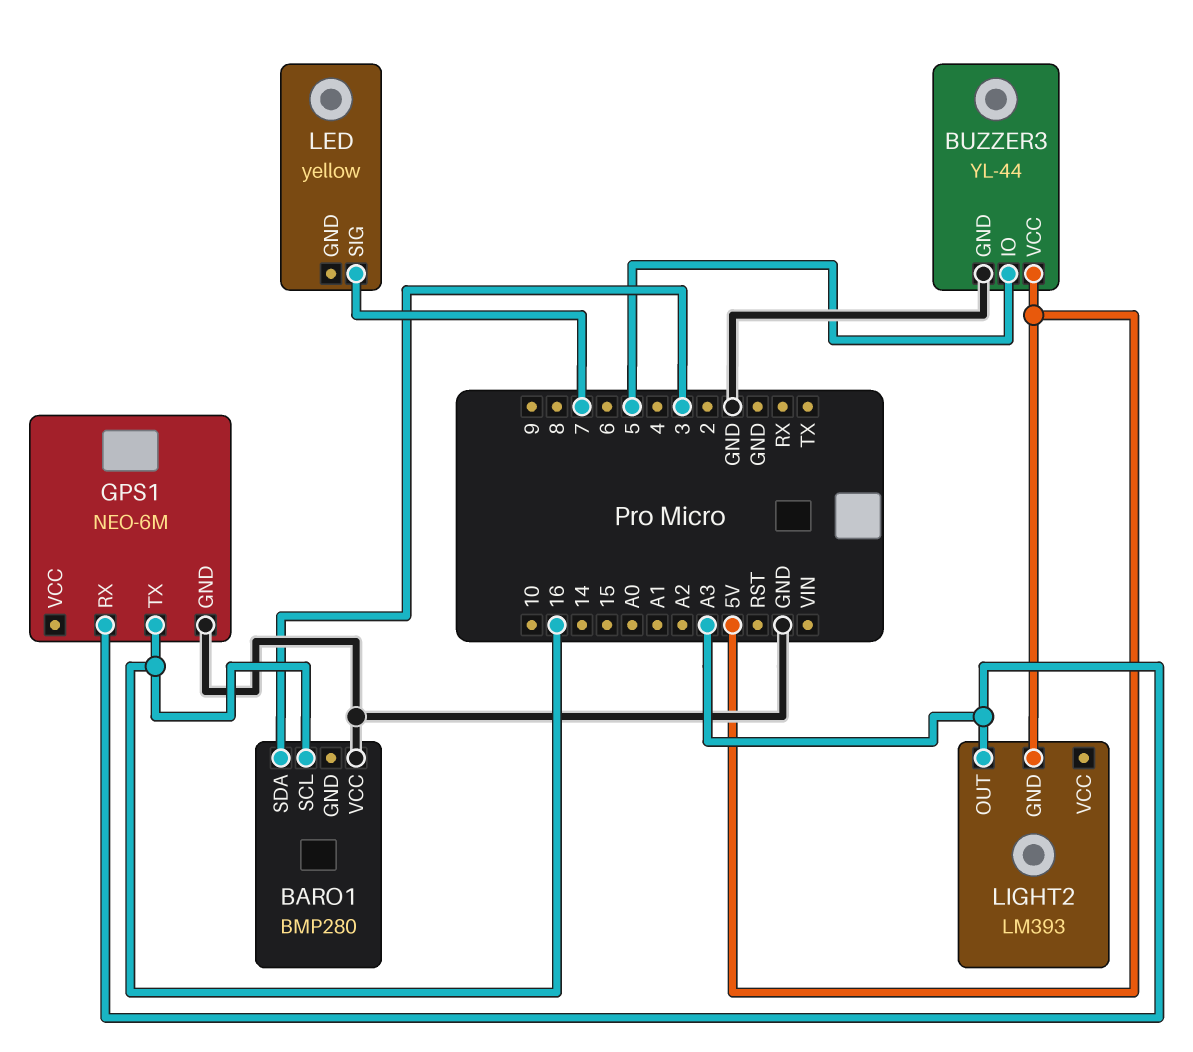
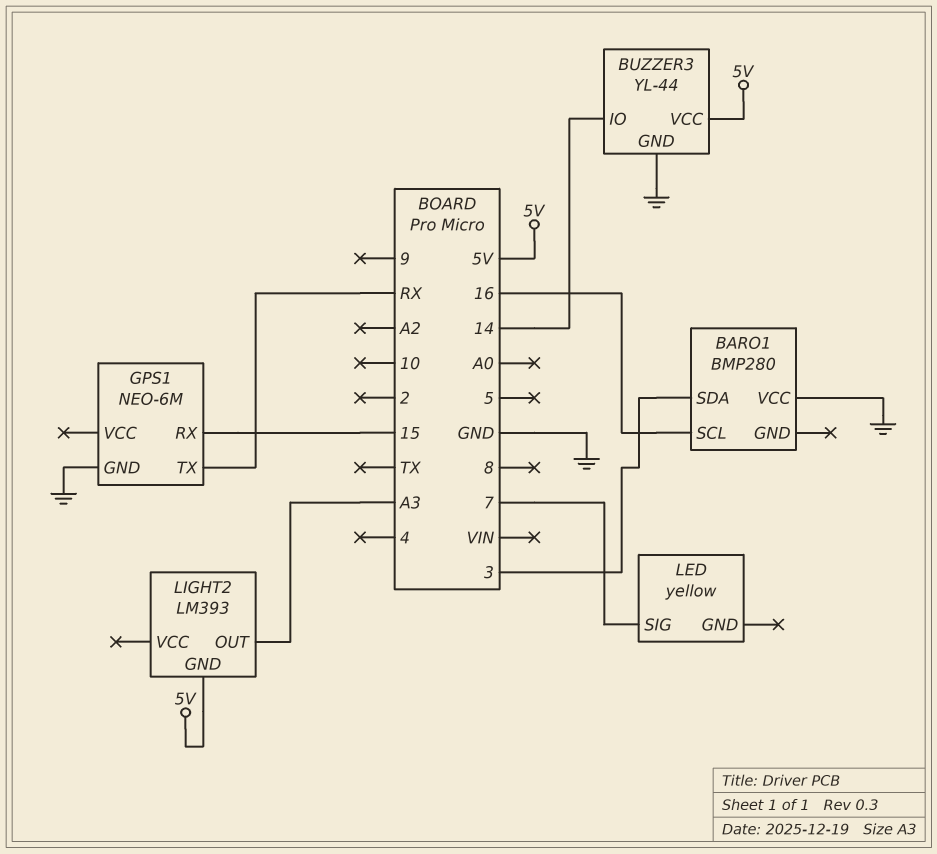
BUZZER3 pin IO: 5 -> 14
GPS1 pin RX: A3 -> 15
GPS1 pin TX: 16 -> RX

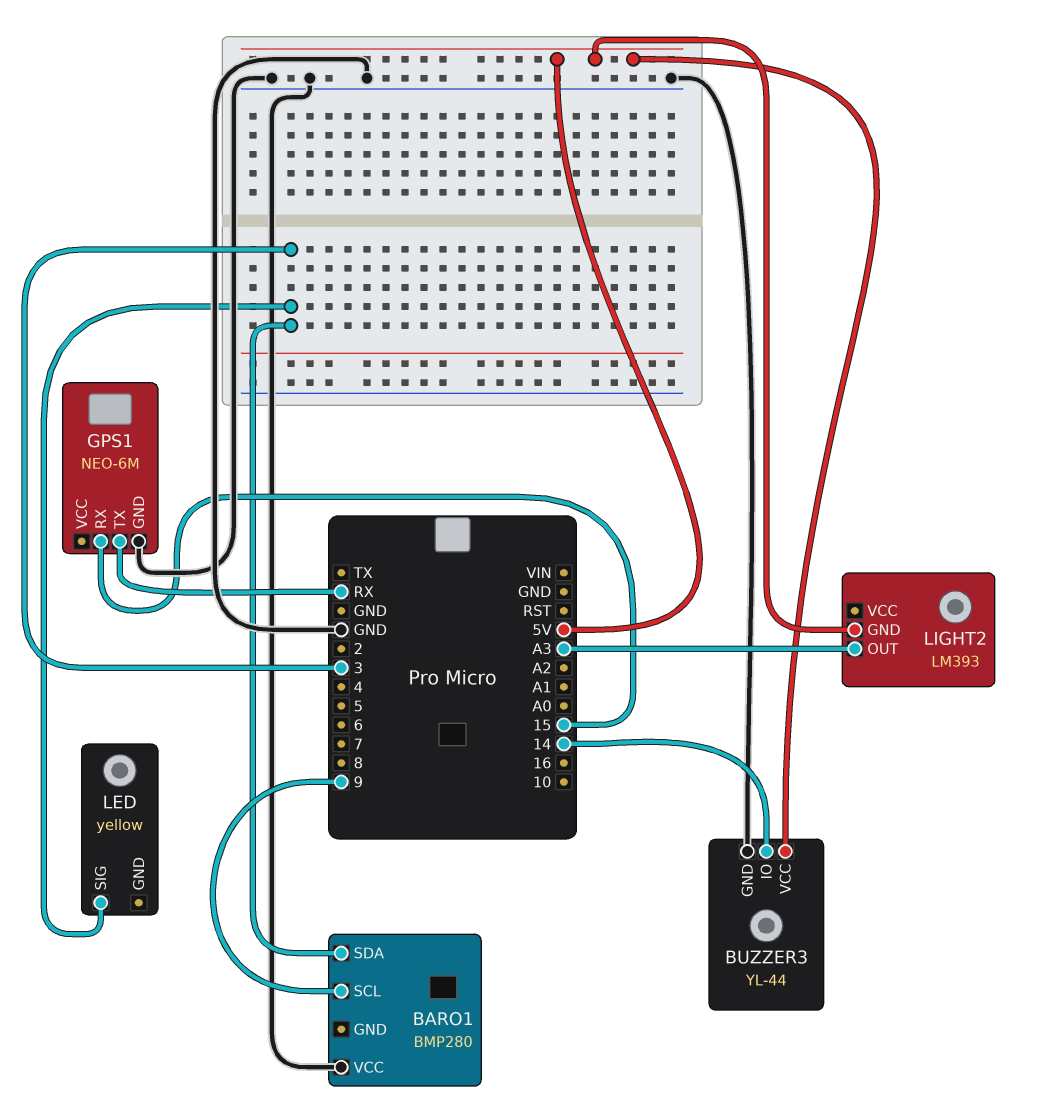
BARO1 pin SCL: 16 -> 9
LED pin SIG: 7 -> 3

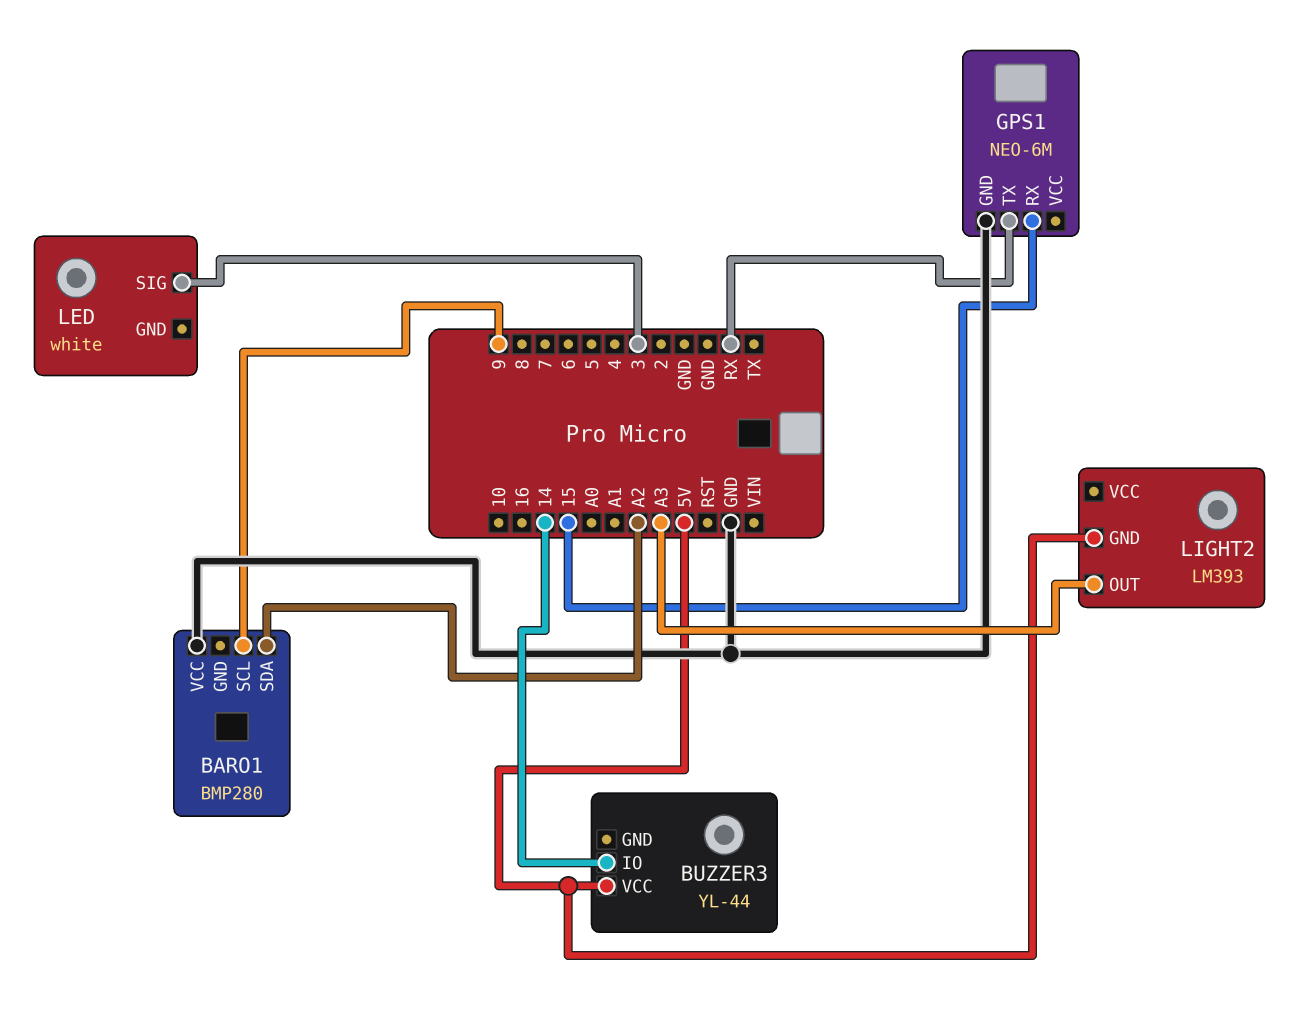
BARO1 pin SDA: 3 -> A2
BUZZER3 pin GND: GND -> none
LED: yellow -> white

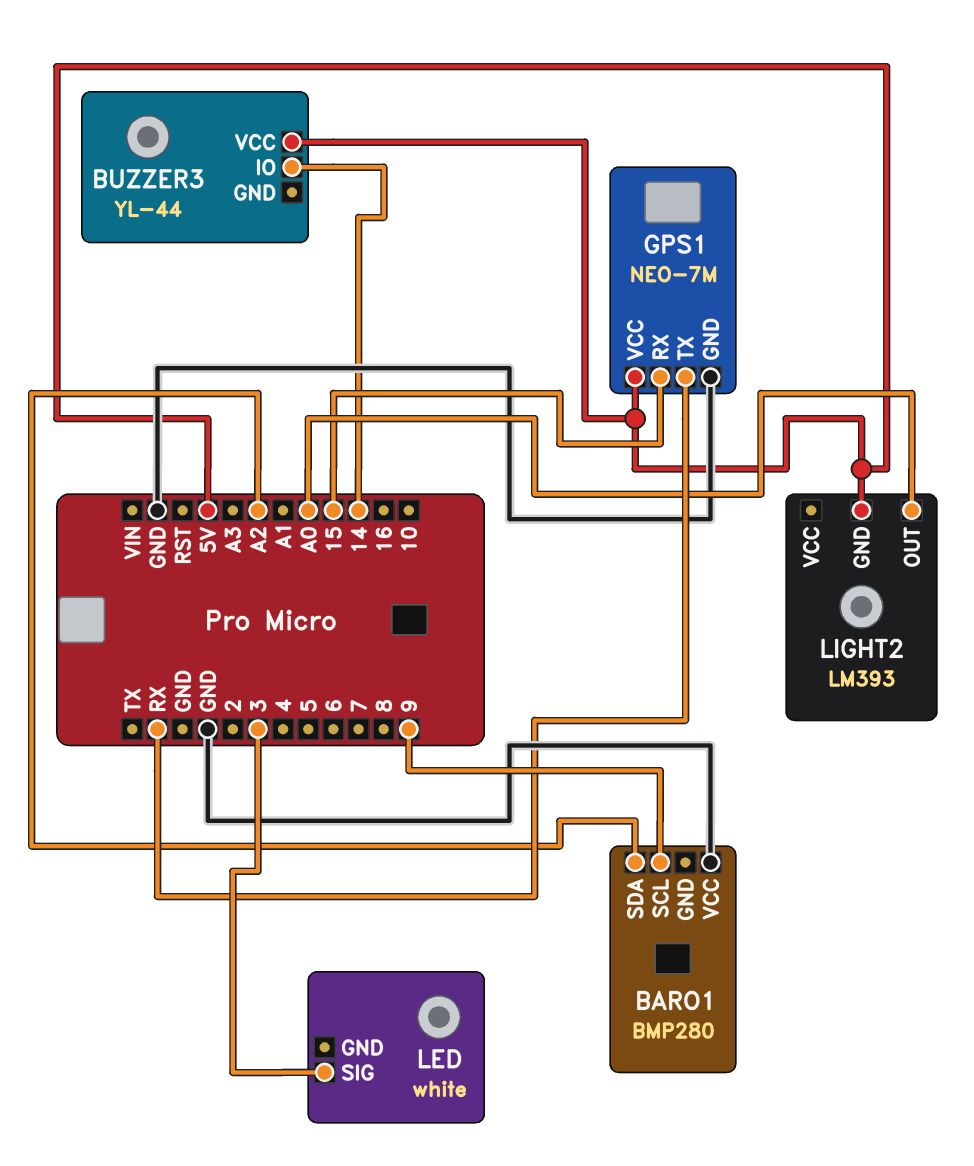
GPS1: NEO-6M -> NEO-7M
GPS1 pin VCC: none -> 5V
LIGHT2 pin OUT: A3 -> A0

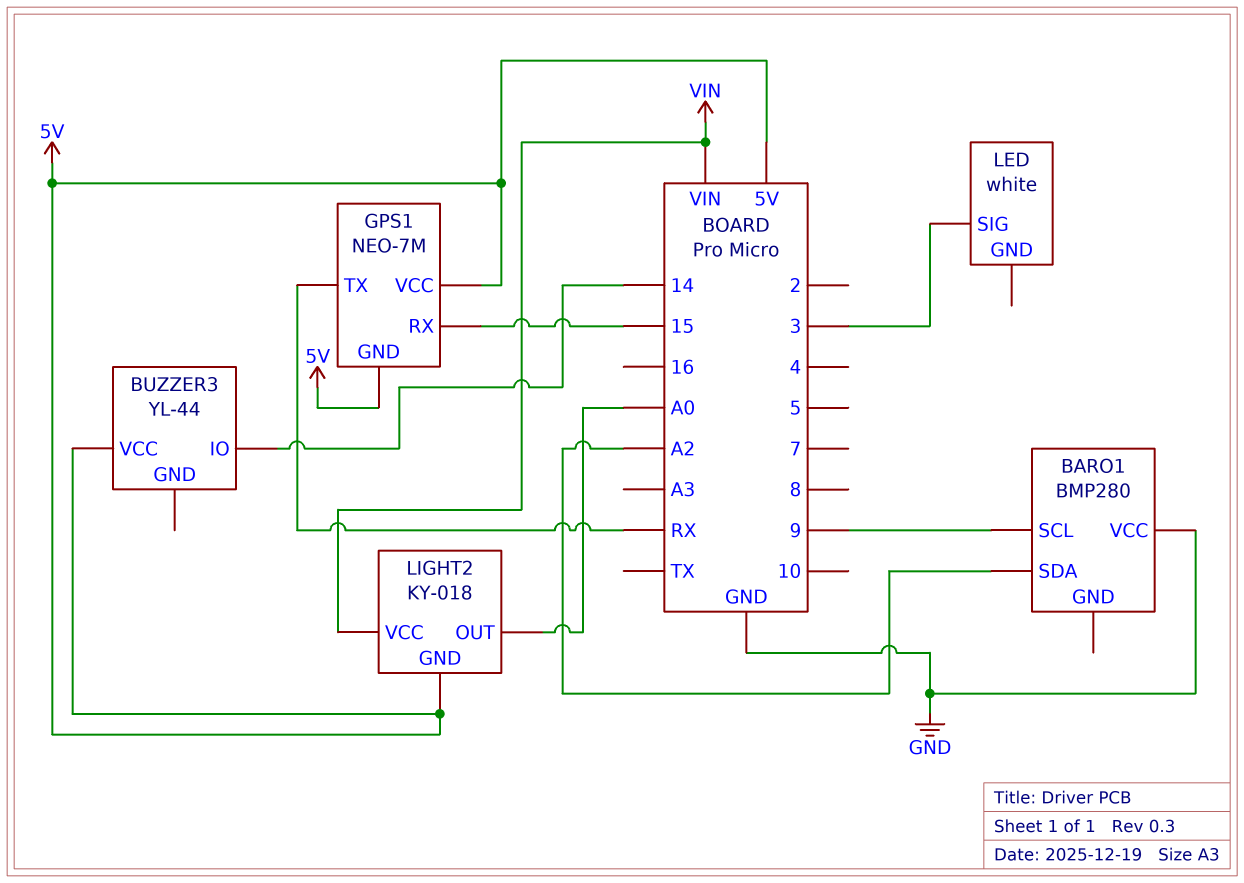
GPS1 pin GND: GND -> 5V
LIGHT2: LM393 -> KY-018
LIGHT2 pin VCC: none -> VIN

